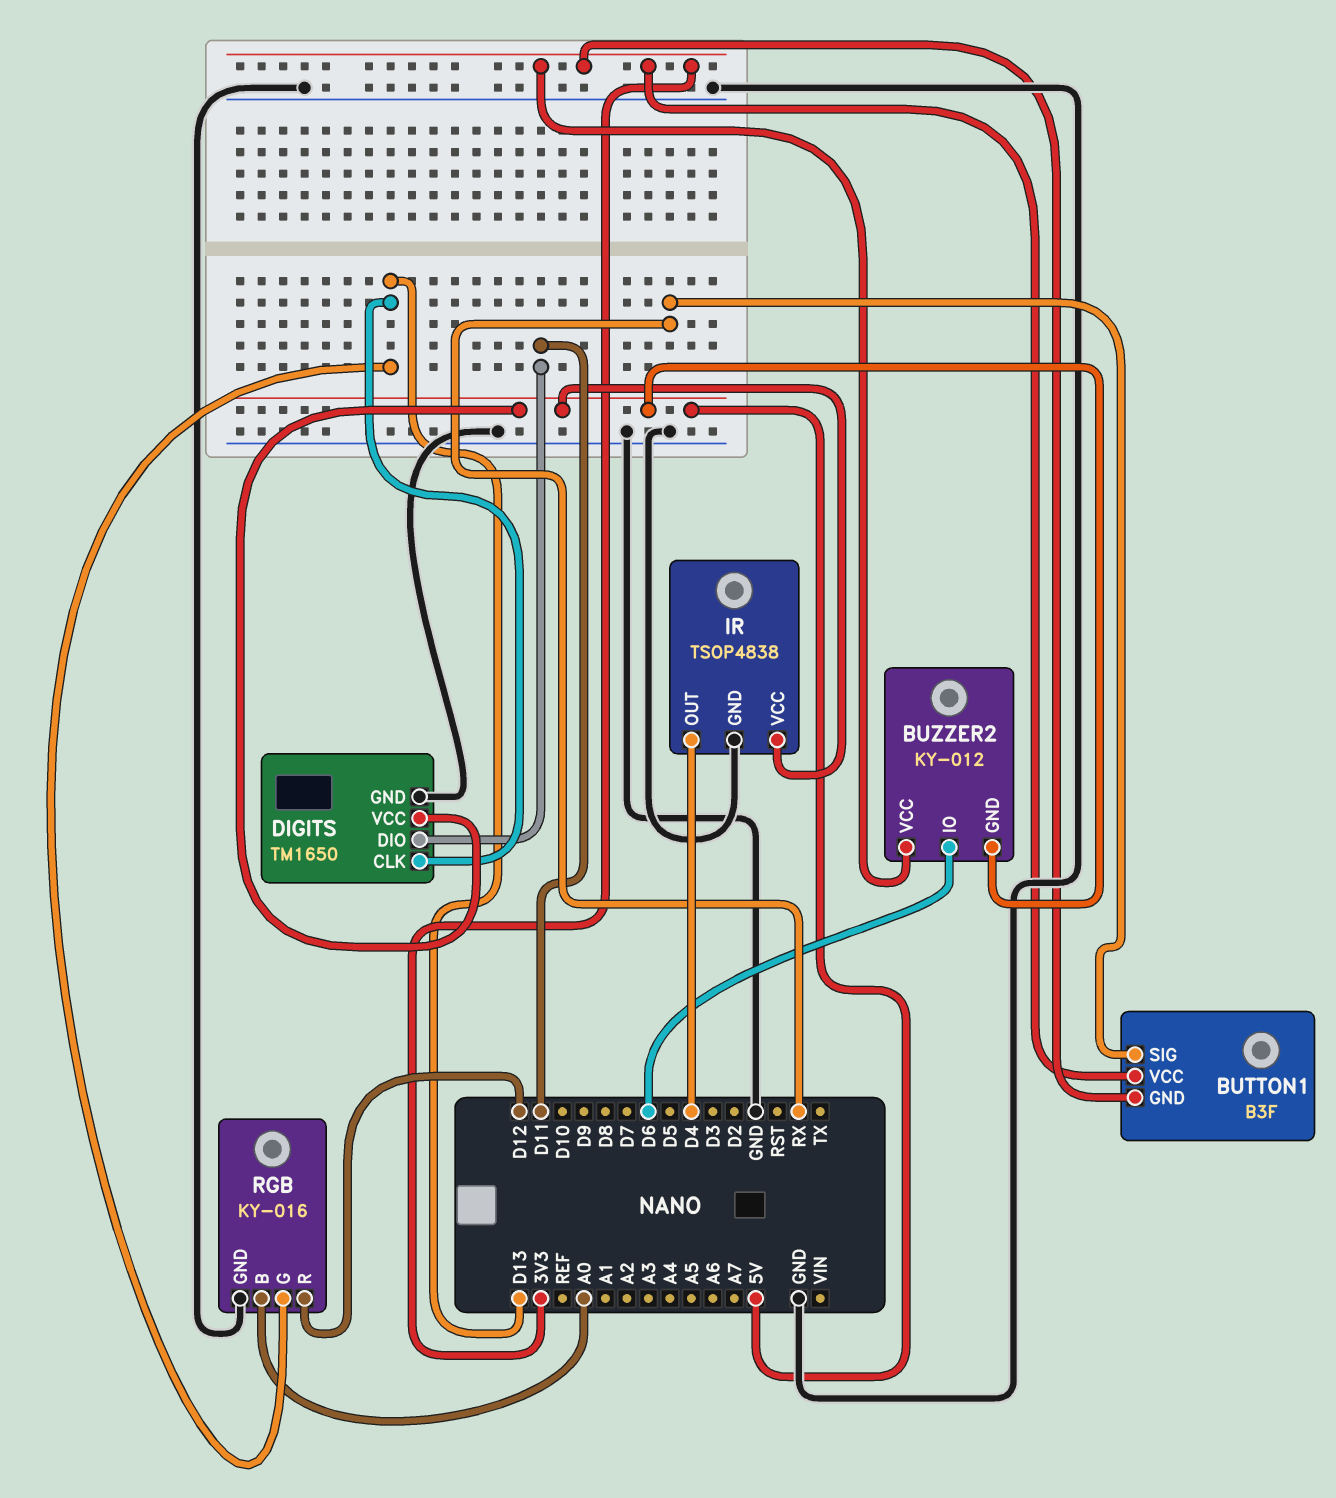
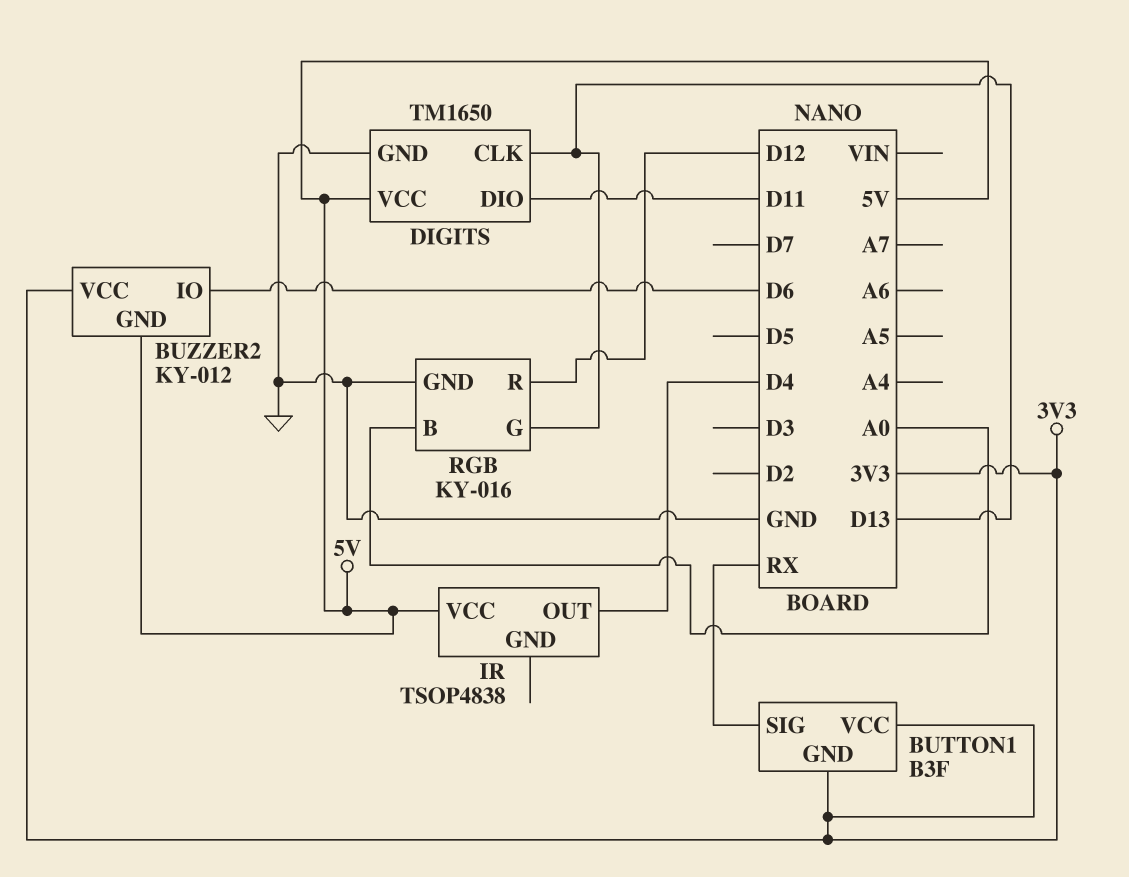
IR pin GND: GND -> none

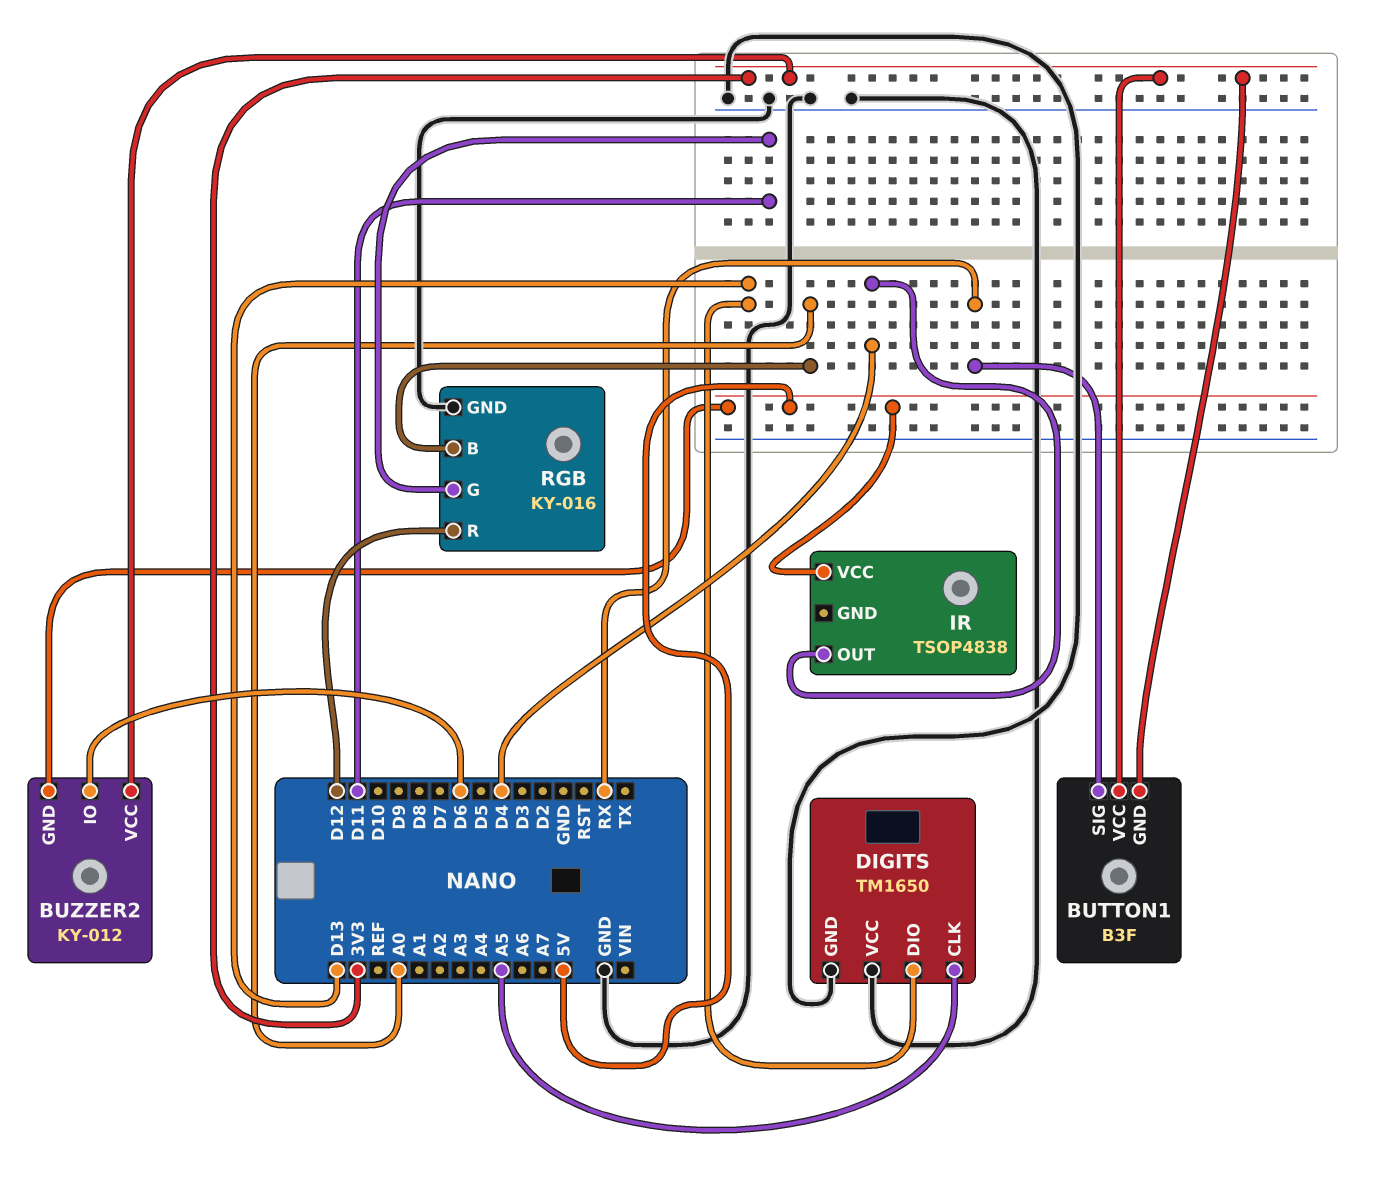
DIGITS pin CLK: D13 -> A5
DIGITS pin DIO: D11 -> D13
DIGITS pin VCC: 5V -> GND
RGB pin G: D13 -> D11

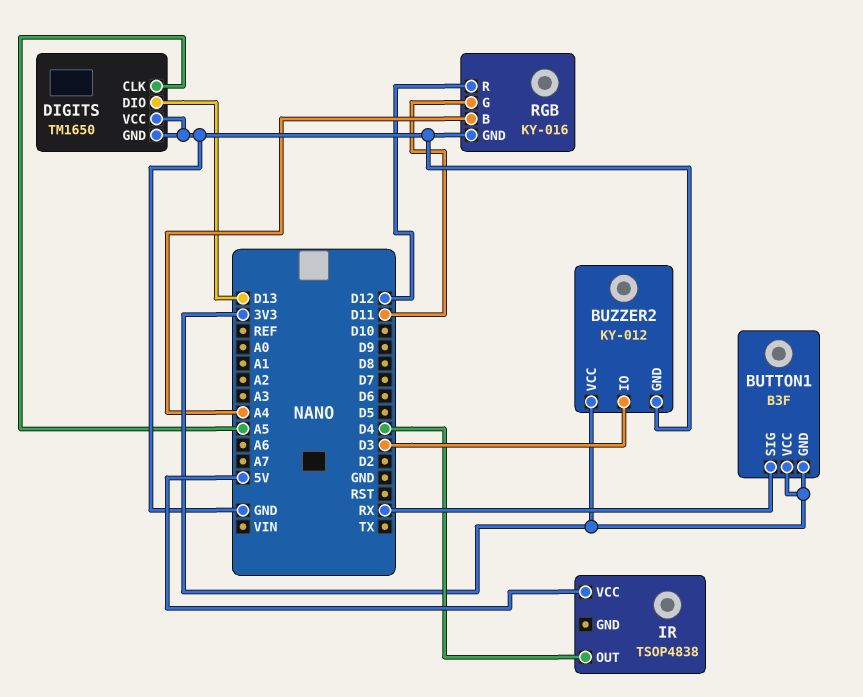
BUZZER2 pin GND: 5V -> GND
BUZZER2 pin IO: D6 -> D3
RGB pin B: A0 -> A4

